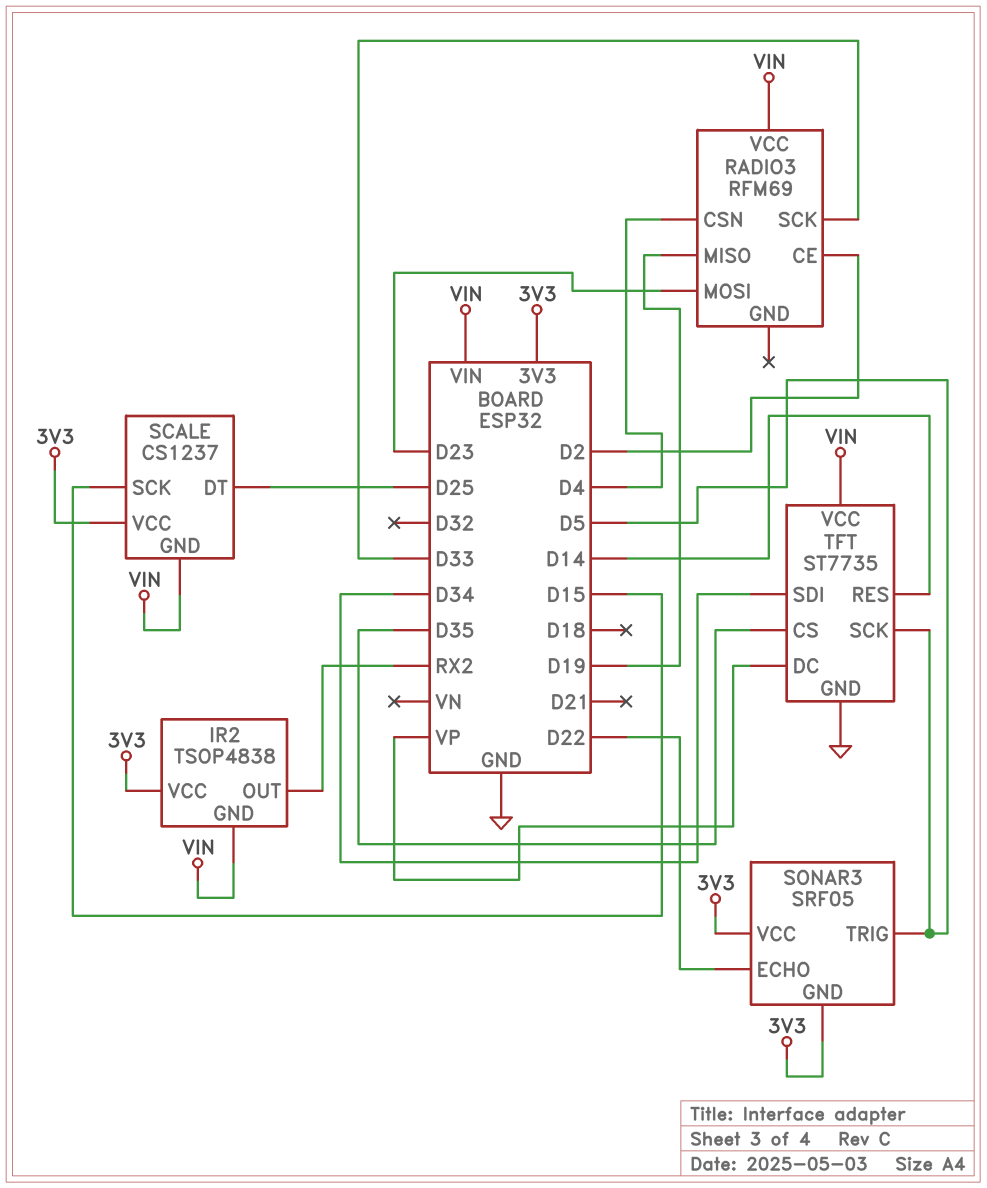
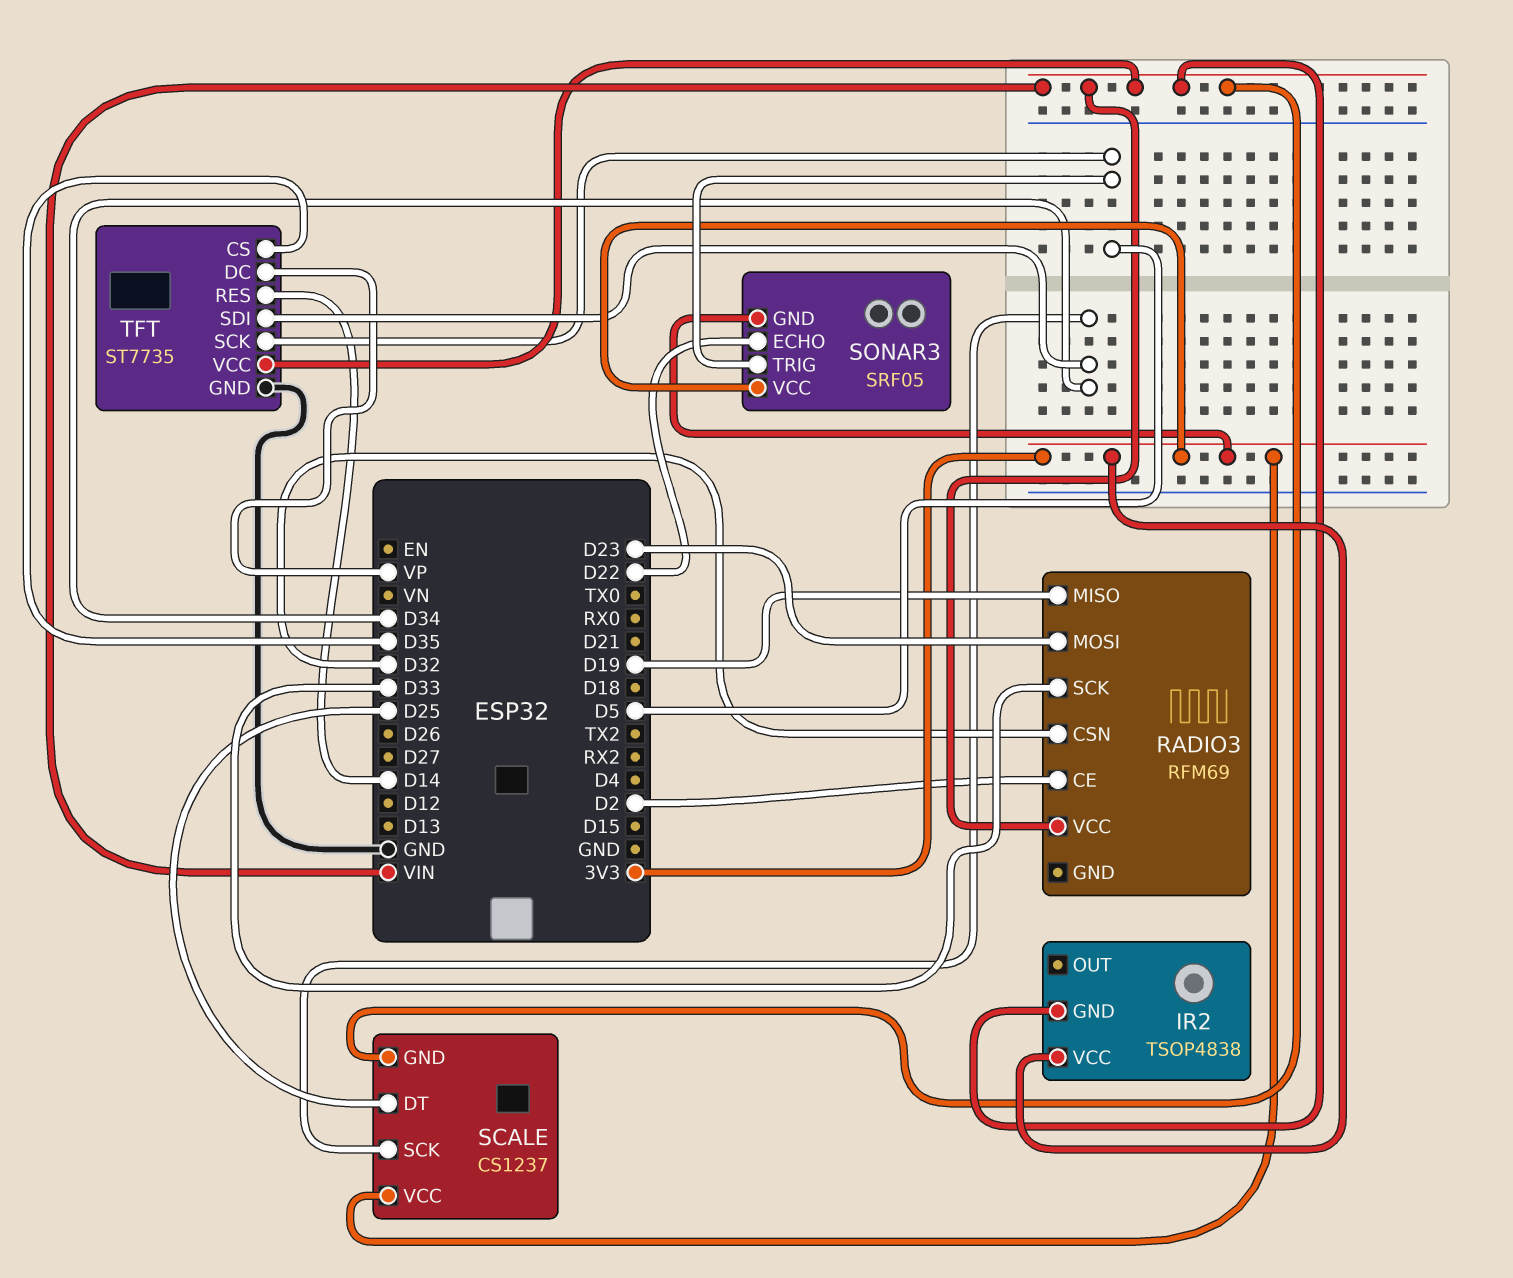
IR2 pin OUT: RX2 -> none
RADIO3 pin CSN: D4 -> D32
SCALE pin SCK: D15 -> D34

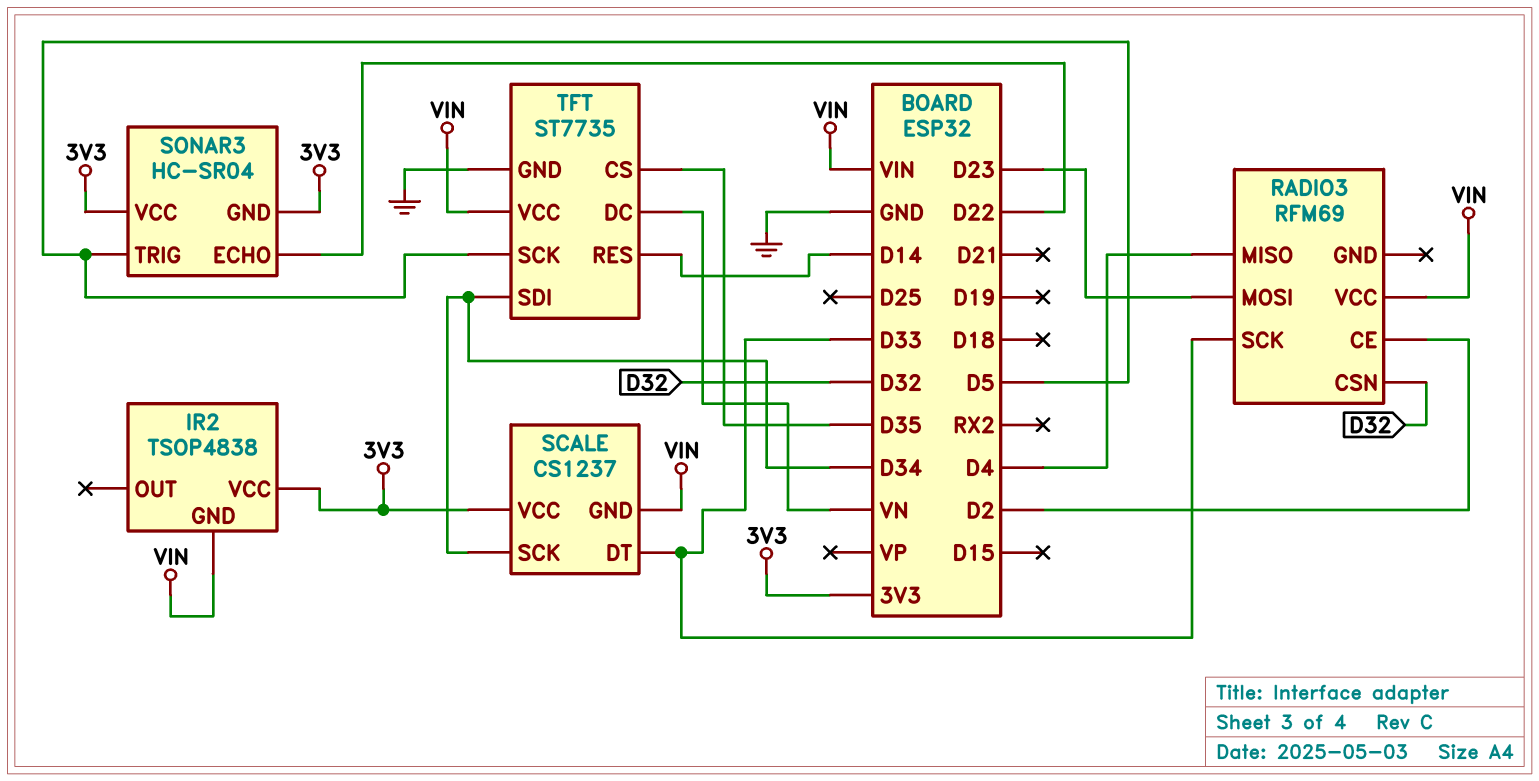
RADIO3 pin MISO: D19 -> D4
SCALE pin DT: D25 -> D33
SONAR3: SRF05 -> HC-SR04
TFT pin DC: VP -> VN

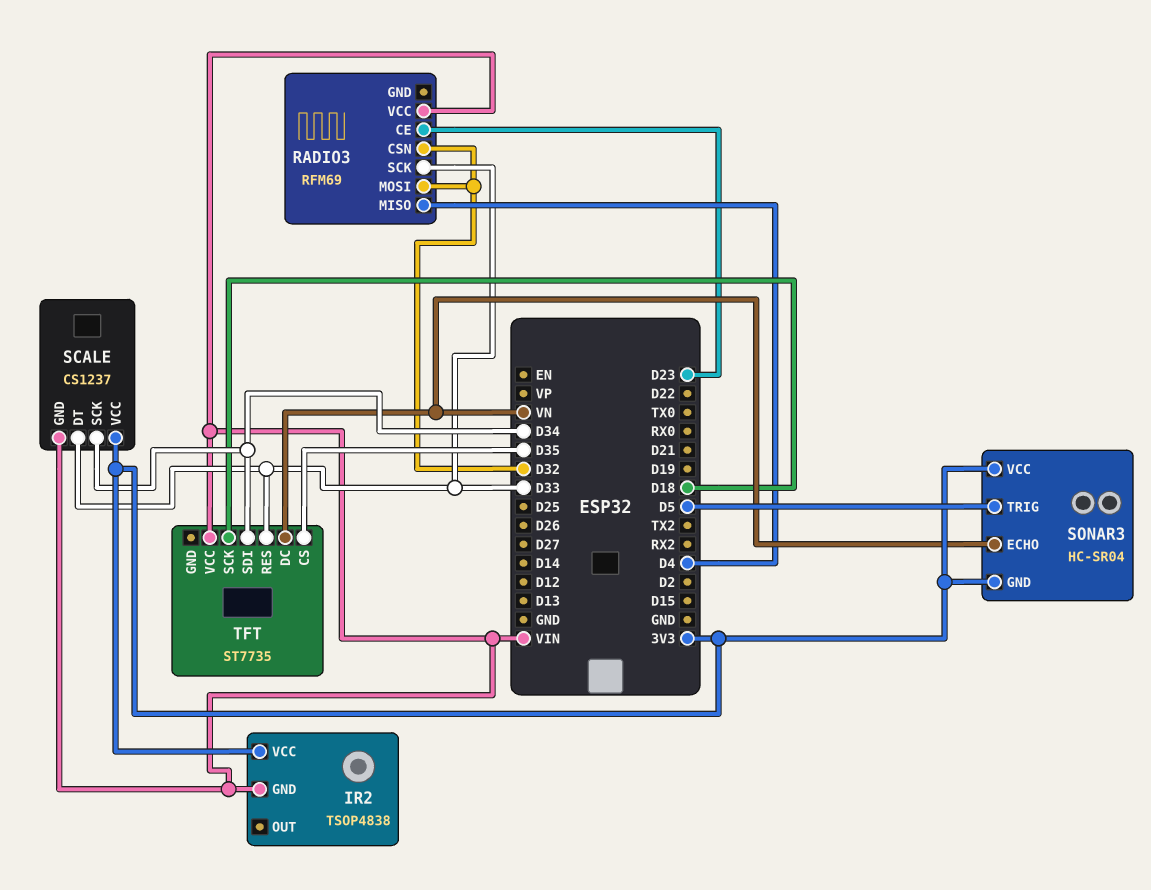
RADIO3 pin CE: D2 -> D23
RADIO3 pin MOSI: D23 -> D32
SONAR3 pin ECHO: D22 -> VN
TFT pin GND: GND -> none
TFT pin RES: D14 -> D33
TFT pin SCK: D5 -> D18

